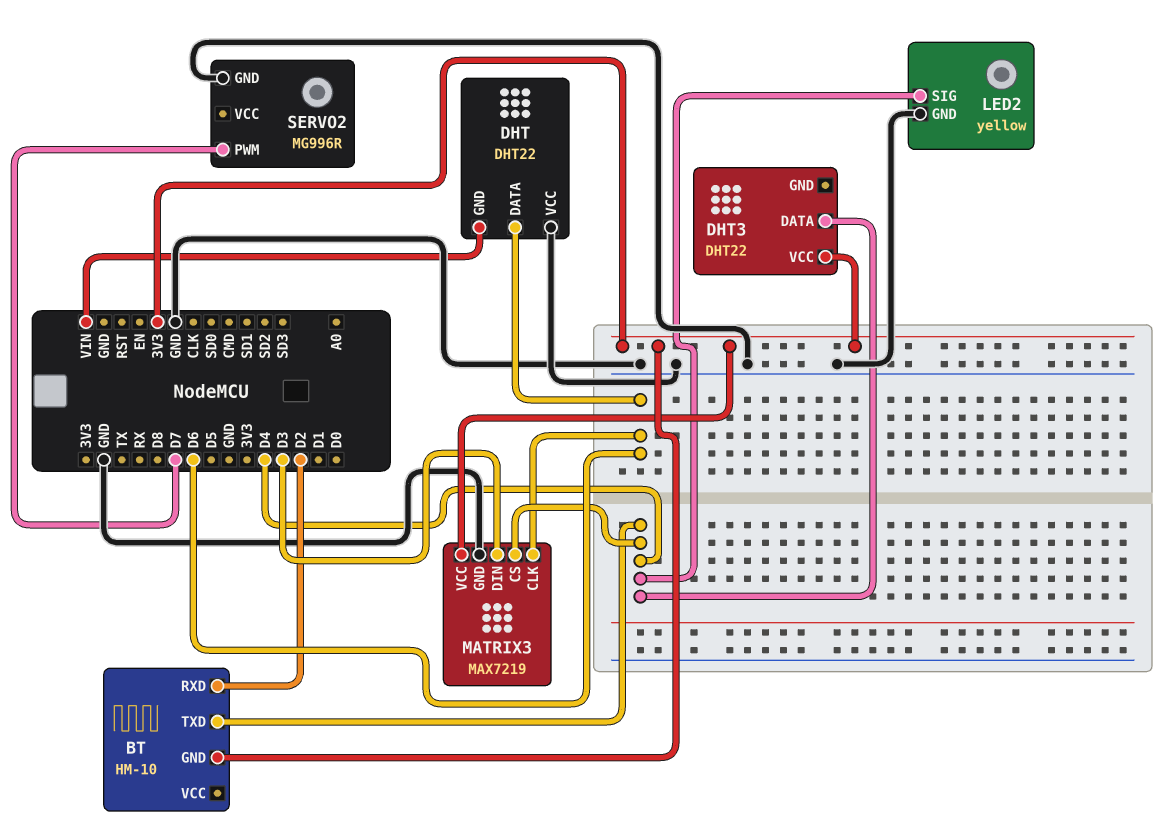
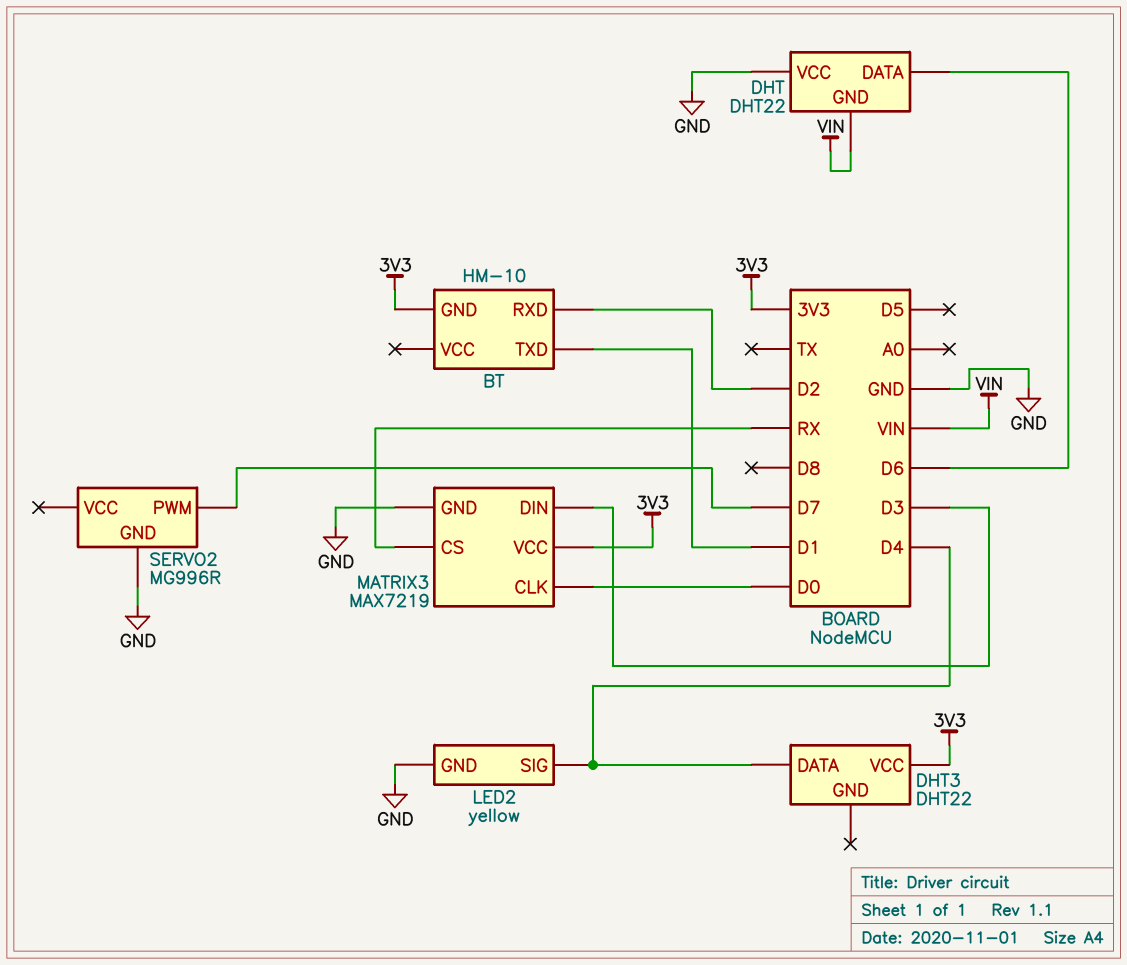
BT pin TXD: D4 -> D1
MATRIX3 pin CLK: D6 -> D0
MATRIX3 pin CS: D4 -> RX

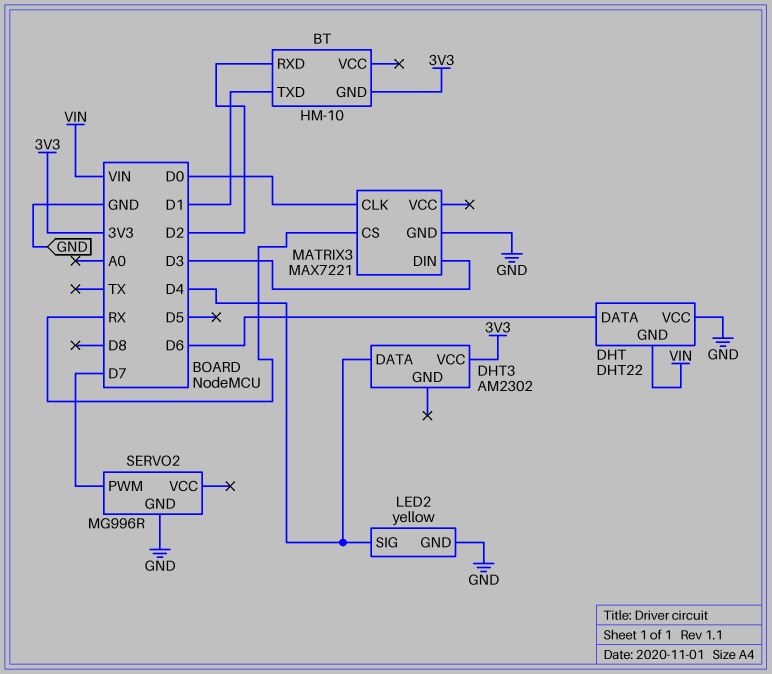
DHT3: DHT22 -> AM2302
MATRIX3: MAX7219 -> MAX7221
MATRIX3 pin VCC: 3V3 -> none

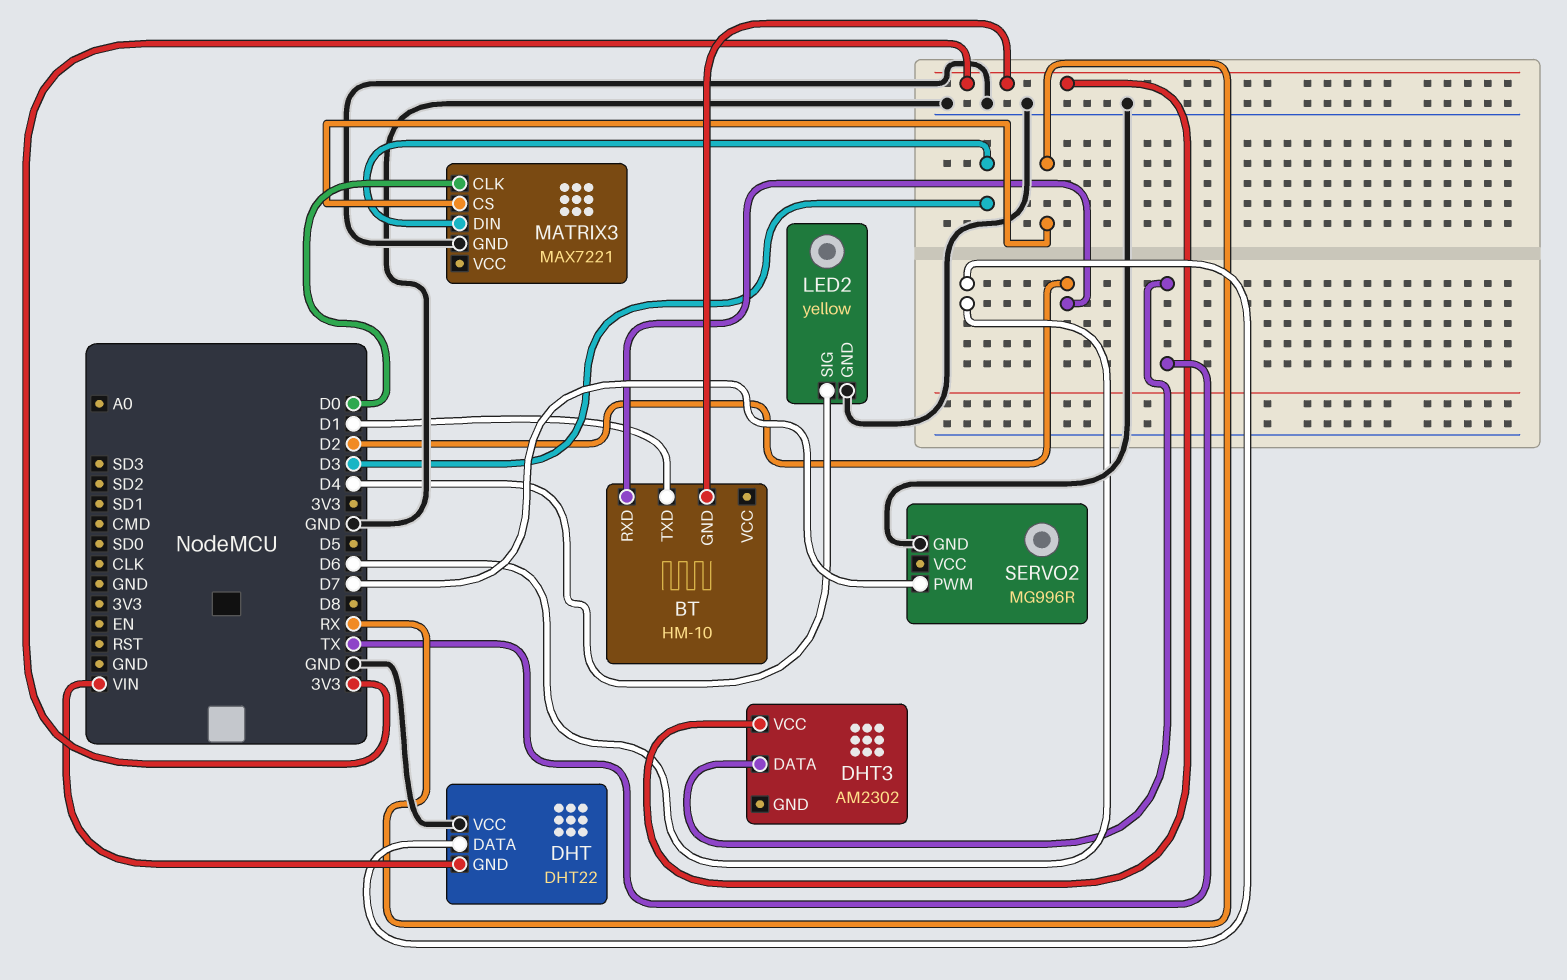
DHT3 pin DATA: D4 -> TX

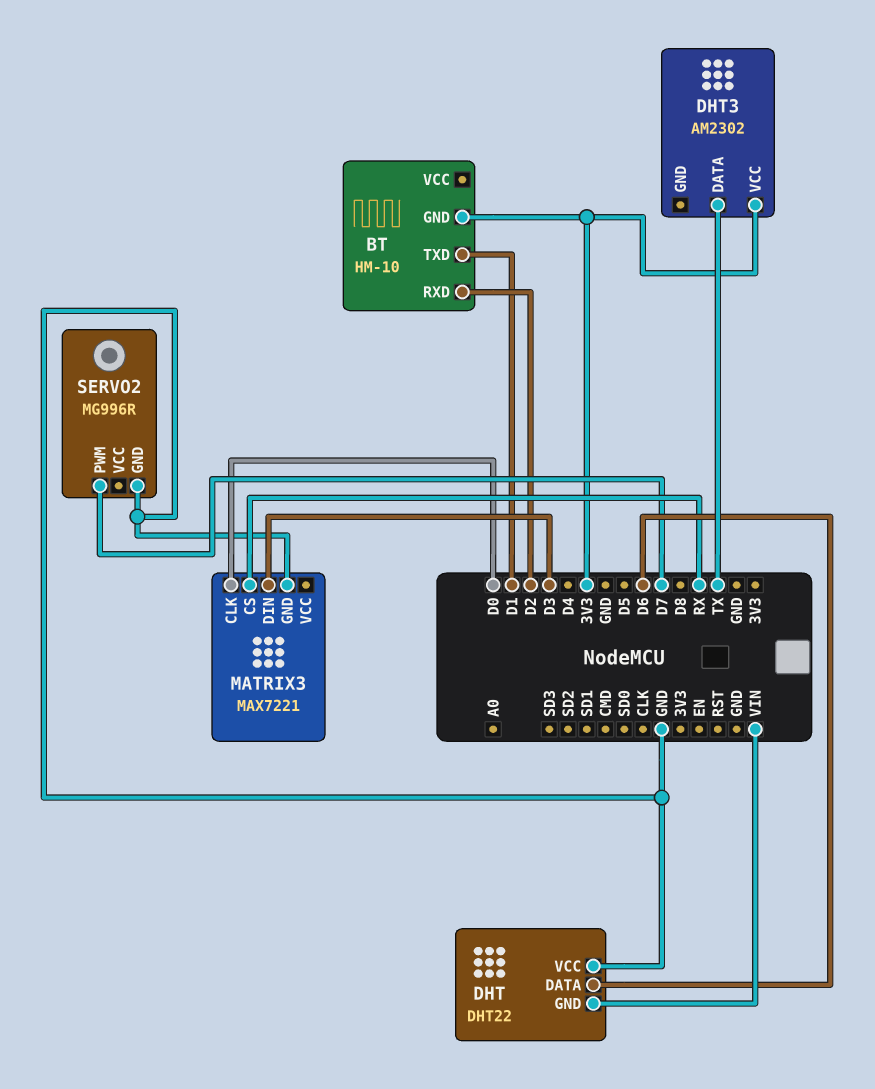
LED2: yellow -> none
LED2 pin GND: GND -> none
LED2 pin SIG: D4 -> none

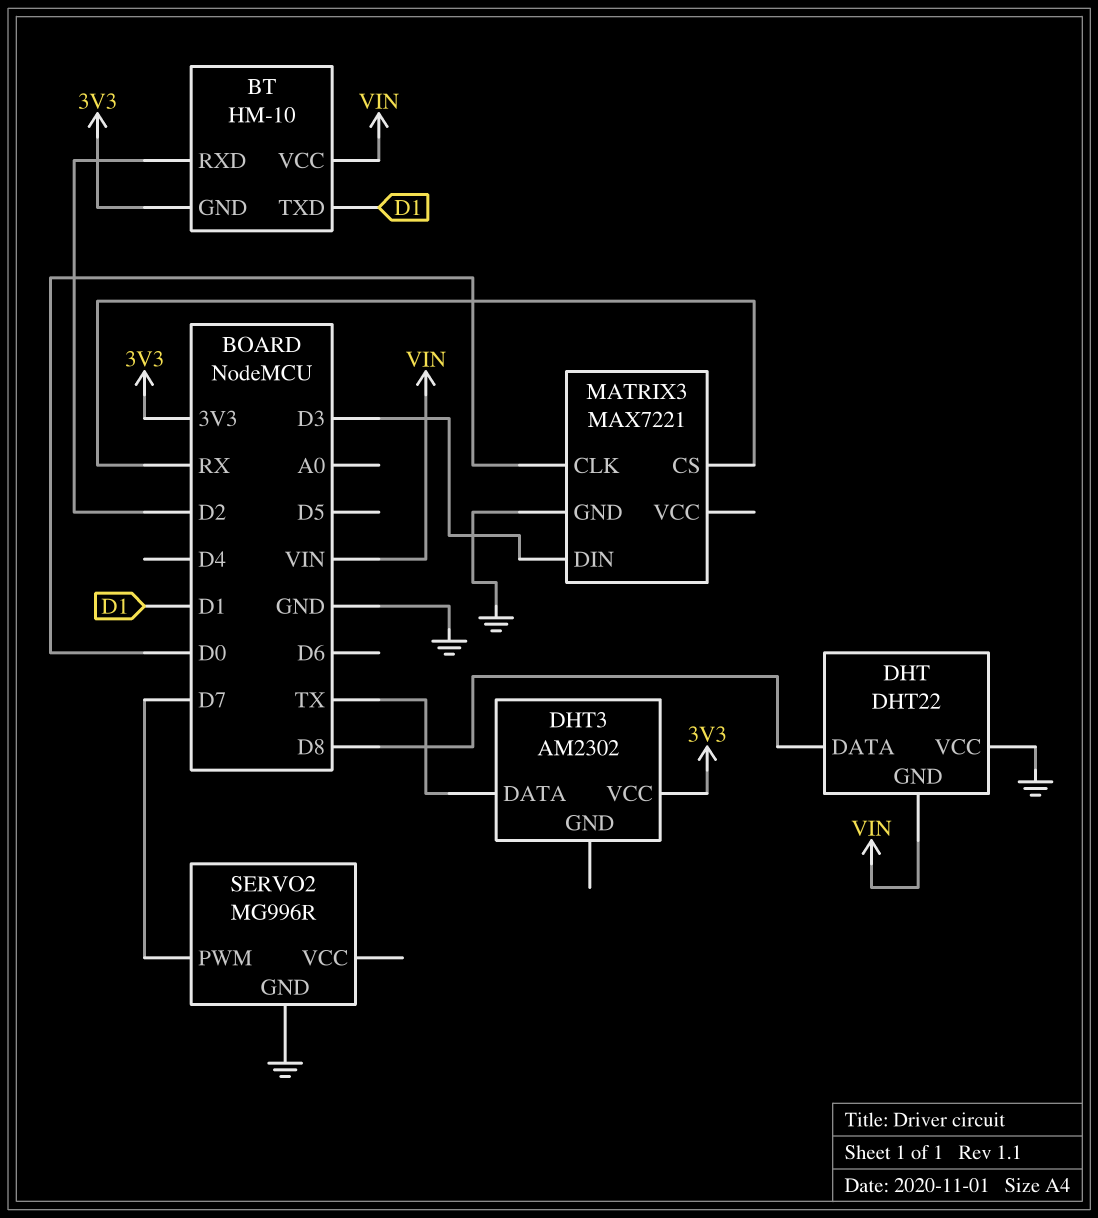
BT pin VCC: none -> VIN
DHT pin DATA: D6 -> D8

